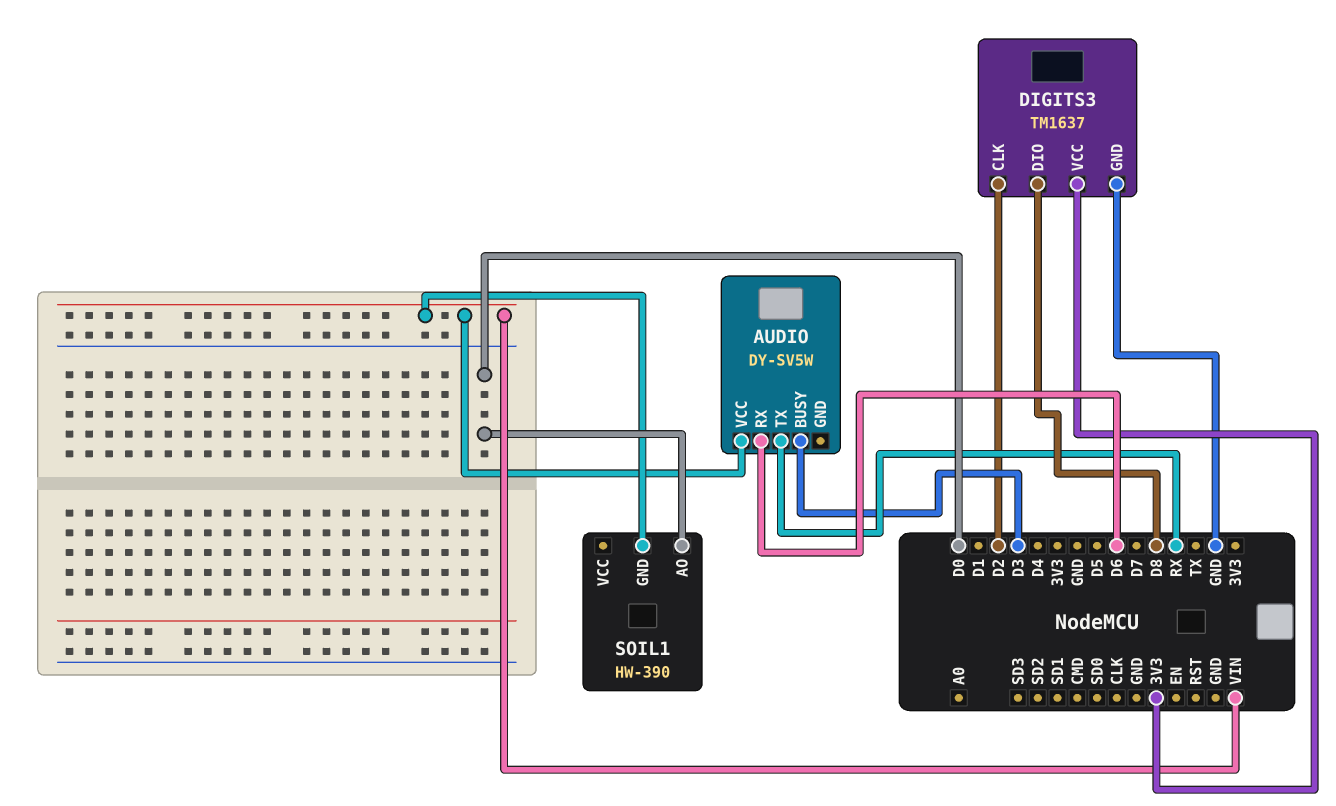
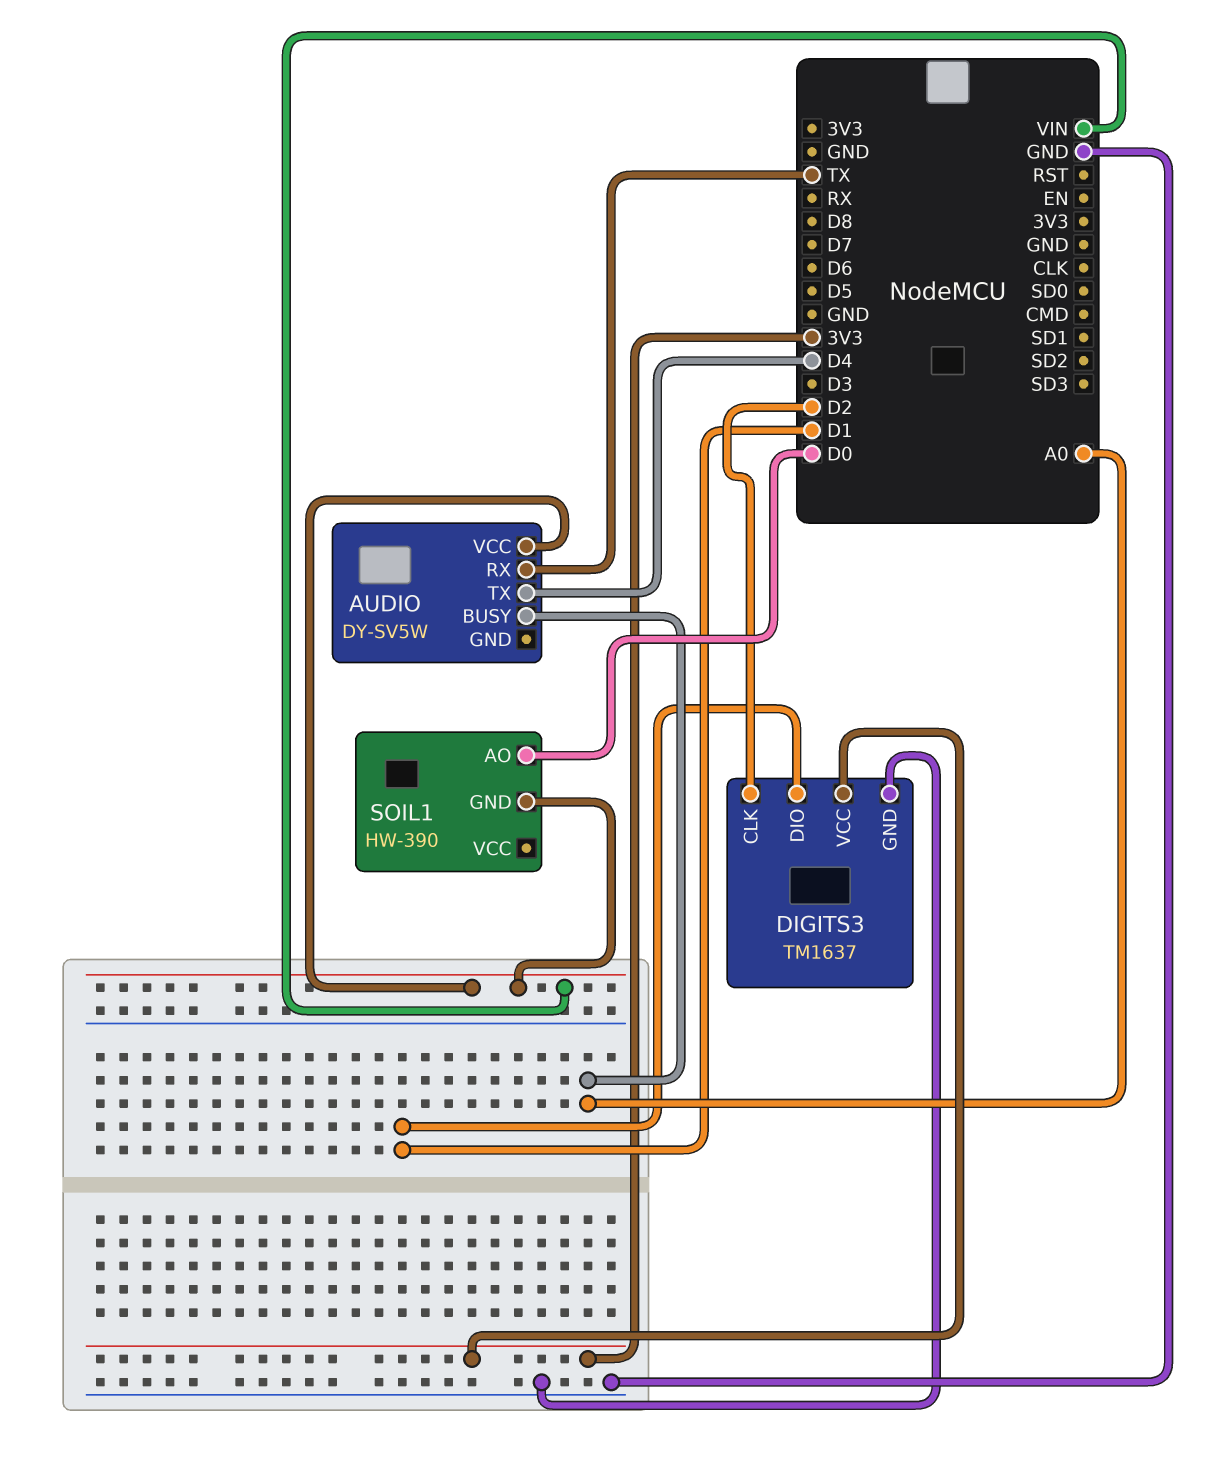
AUDIO pin BUSY: D3 -> A0
AUDIO pin RX: D6 -> TX
AUDIO pin TX: RX -> D4
DIGITS3 pin DIO: D8 -> D1

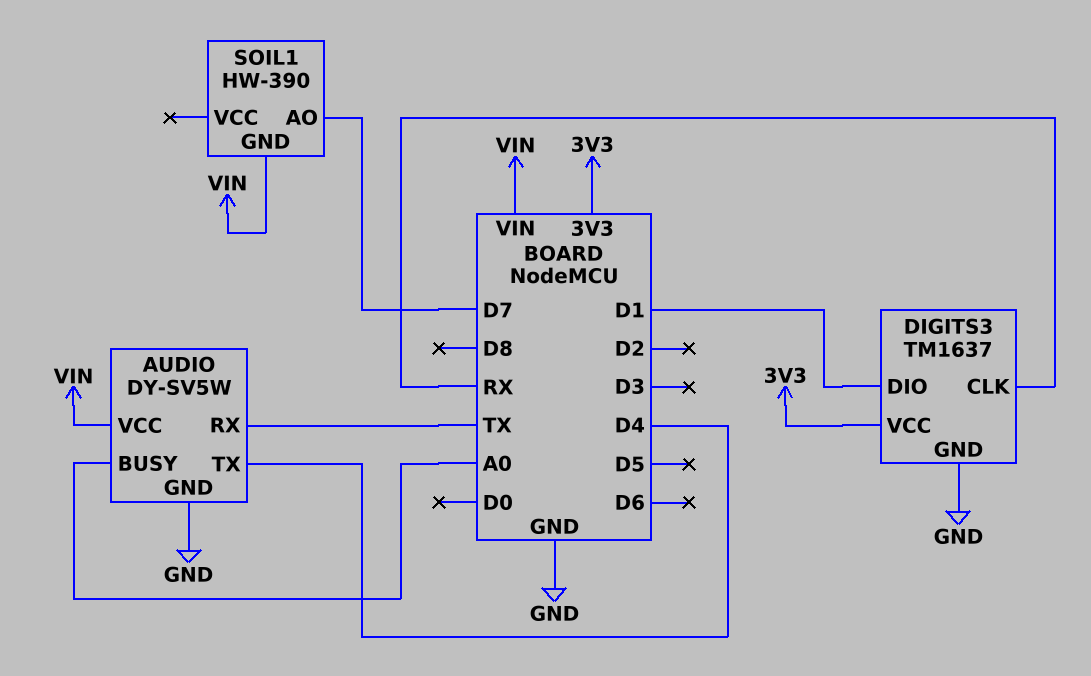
AUDIO pin GND: none -> GND
DIGITS3 pin CLK: D2 -> RX
SOIL1 pin AO: D0 -> D7

